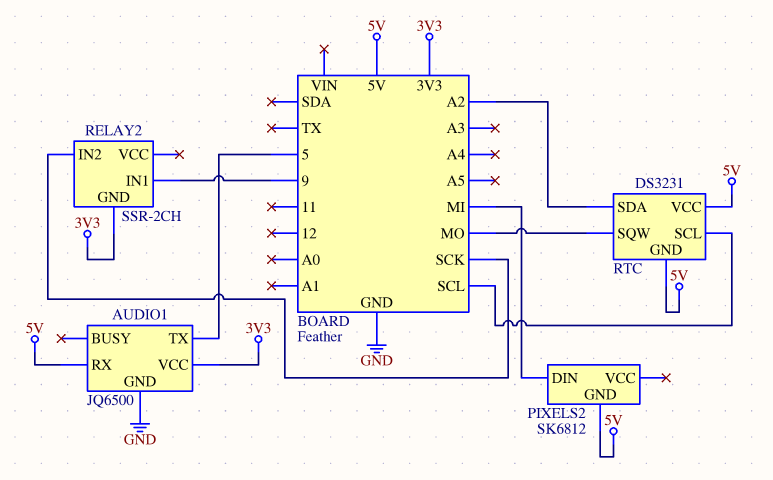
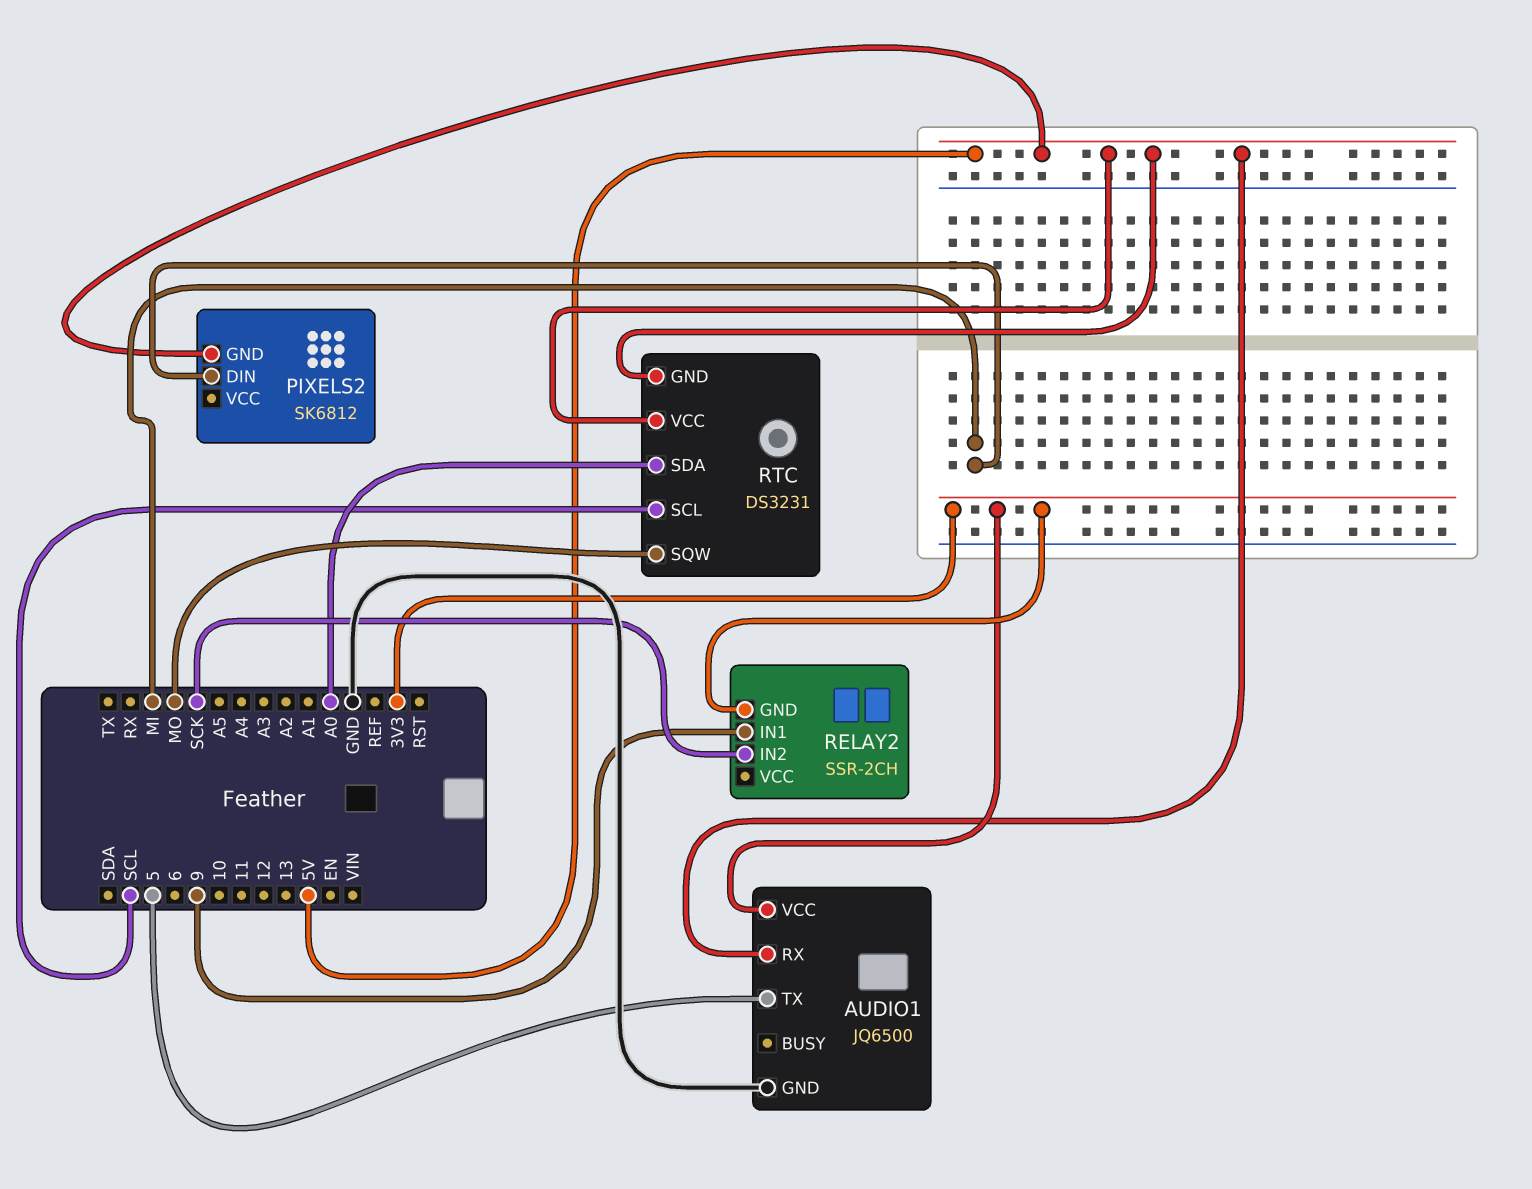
RTC pin SDA: A2 -> A0

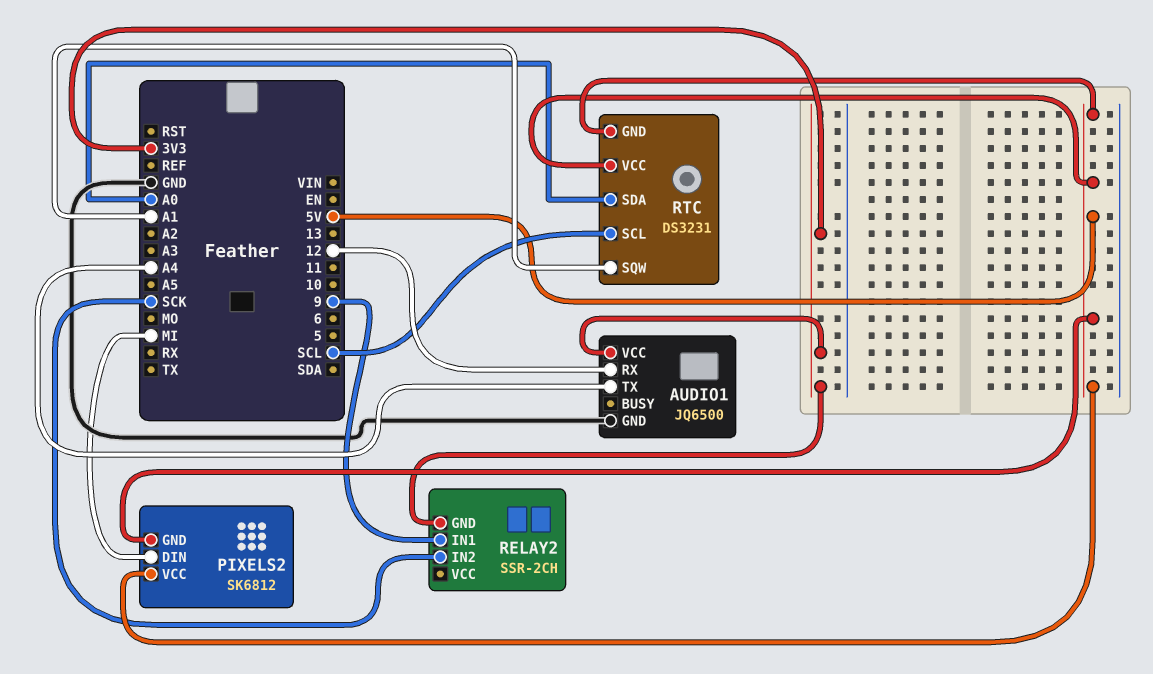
AUDIO1 pin RX: 5V -> 12
AUDIO1 pin TX: 5 -> A4
PIXELS2 pin VCC: none -> 5V
RTC pin SQW: MO -> A1

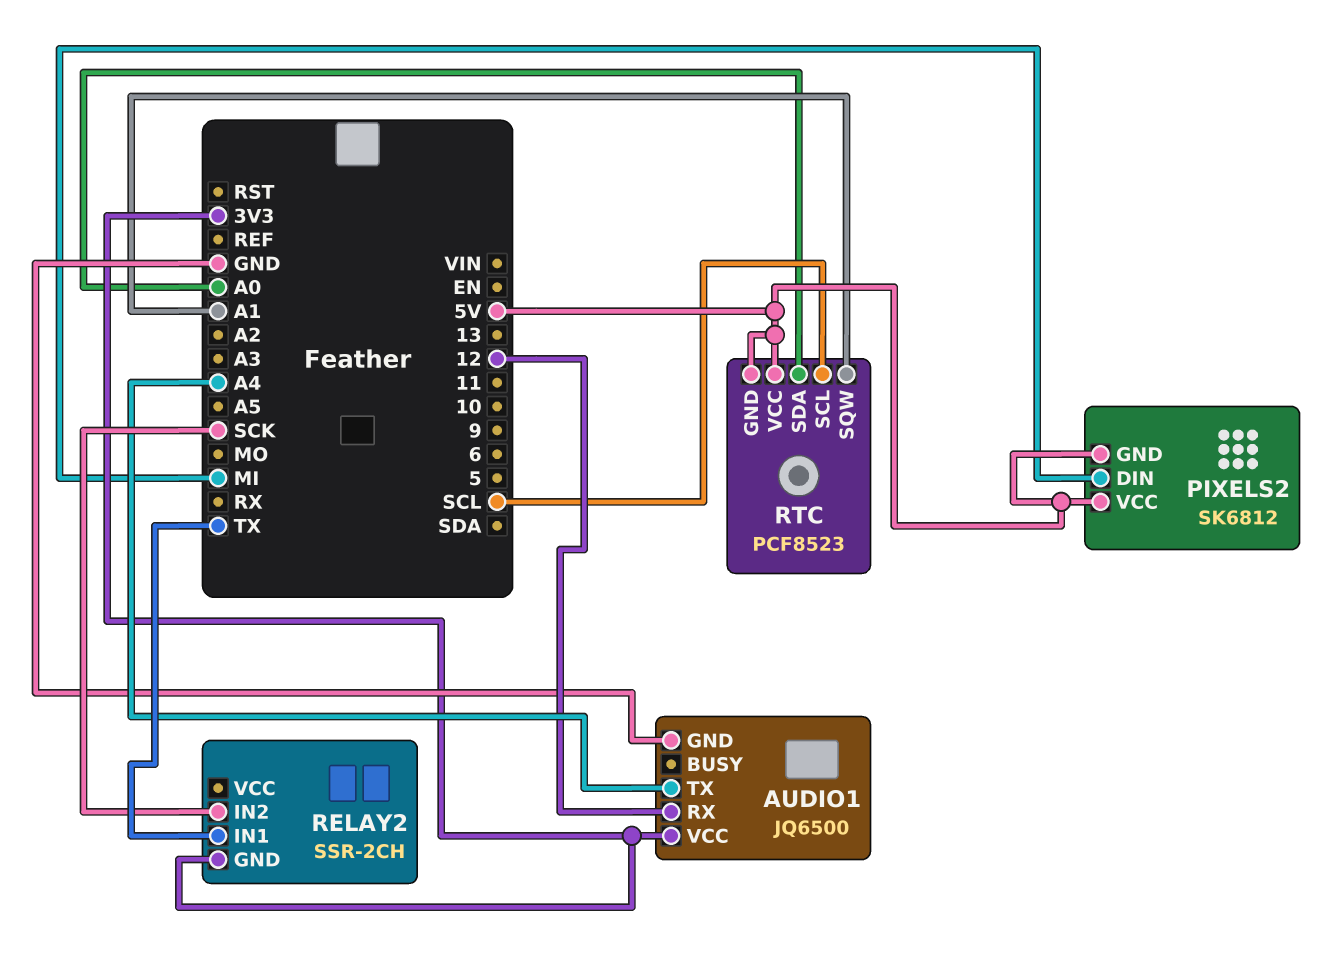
RELAY2 pin IN1: 9 -> TX
RTC: DS3231 -> PCF8523

